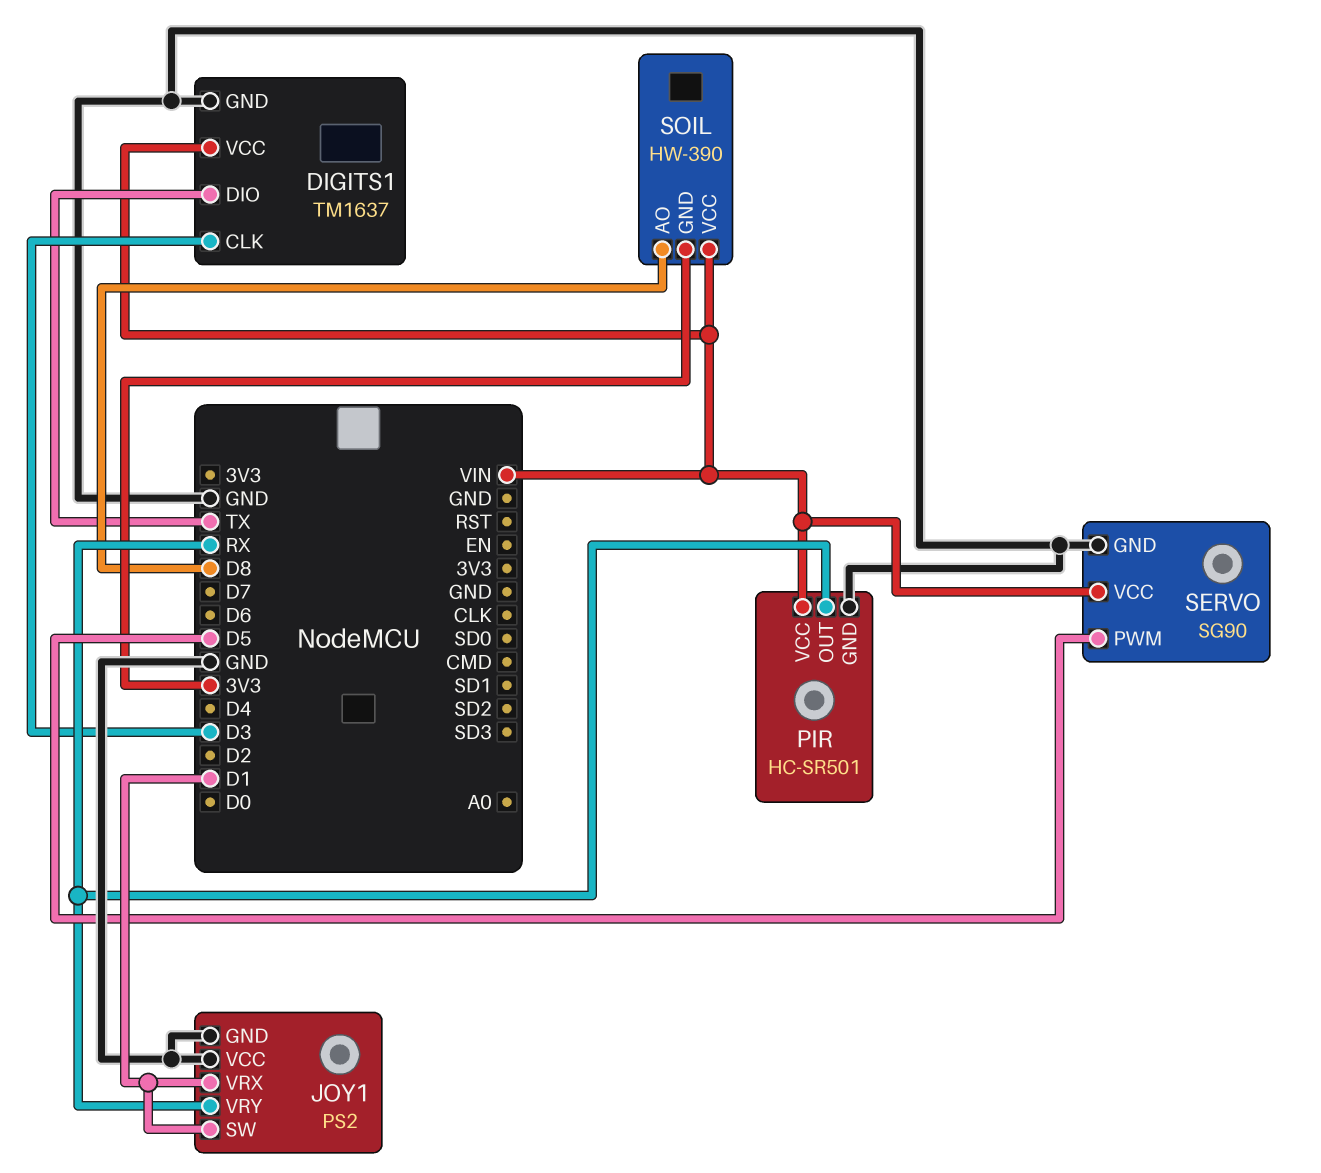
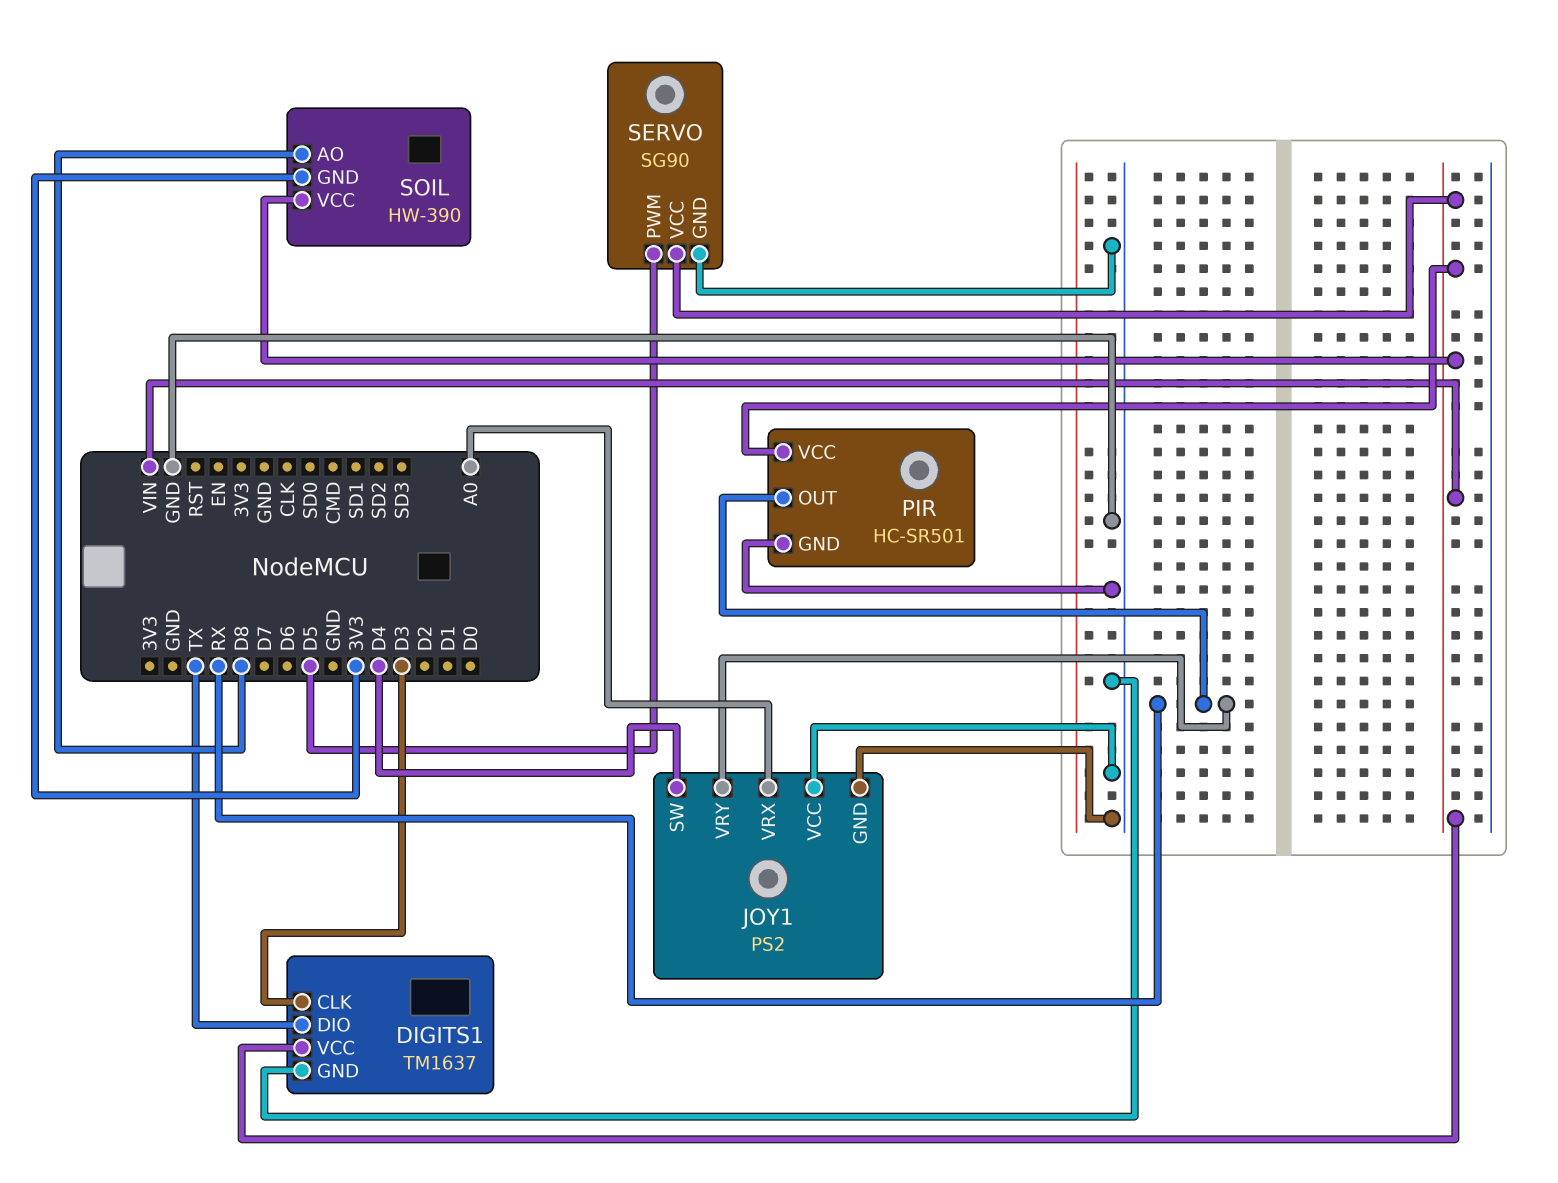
JOY1 pin SW: D1 -> D4
JOY1 pin VRX: D1 -> A0

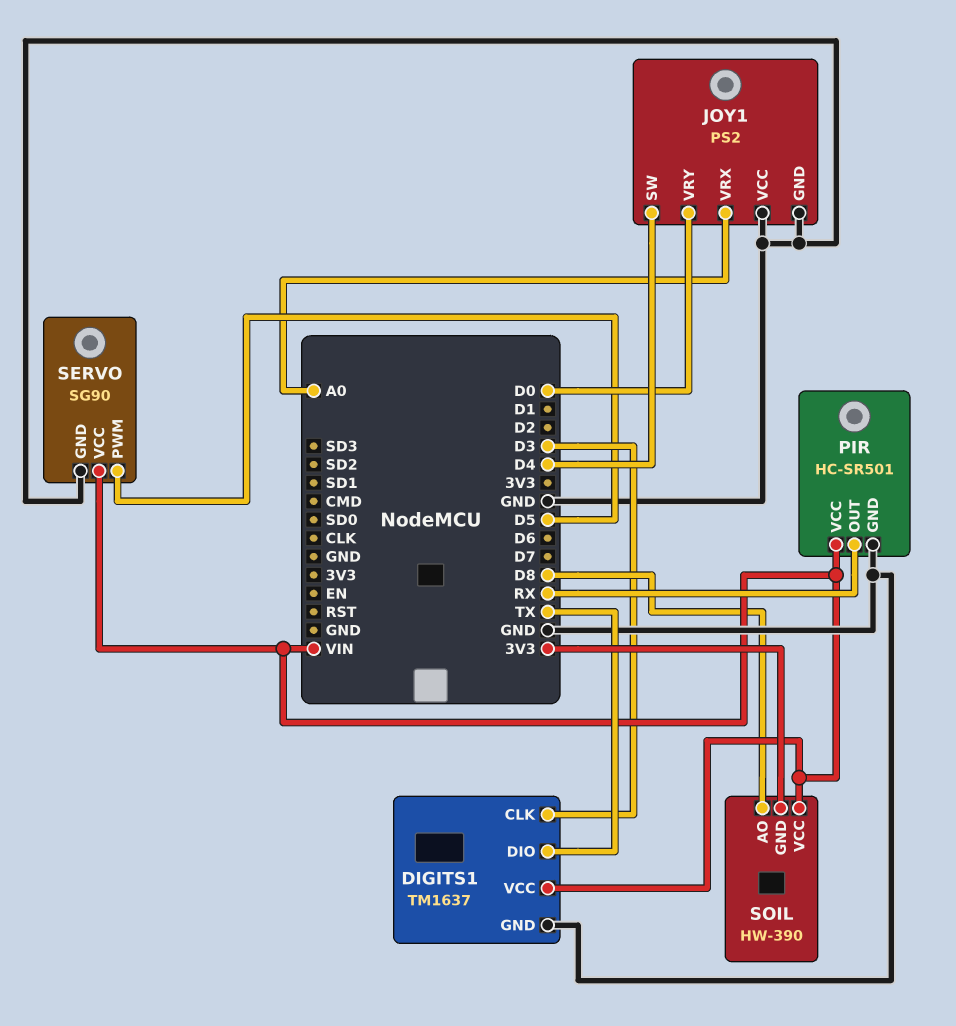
JOY1 pin VRY: RX -> D0

